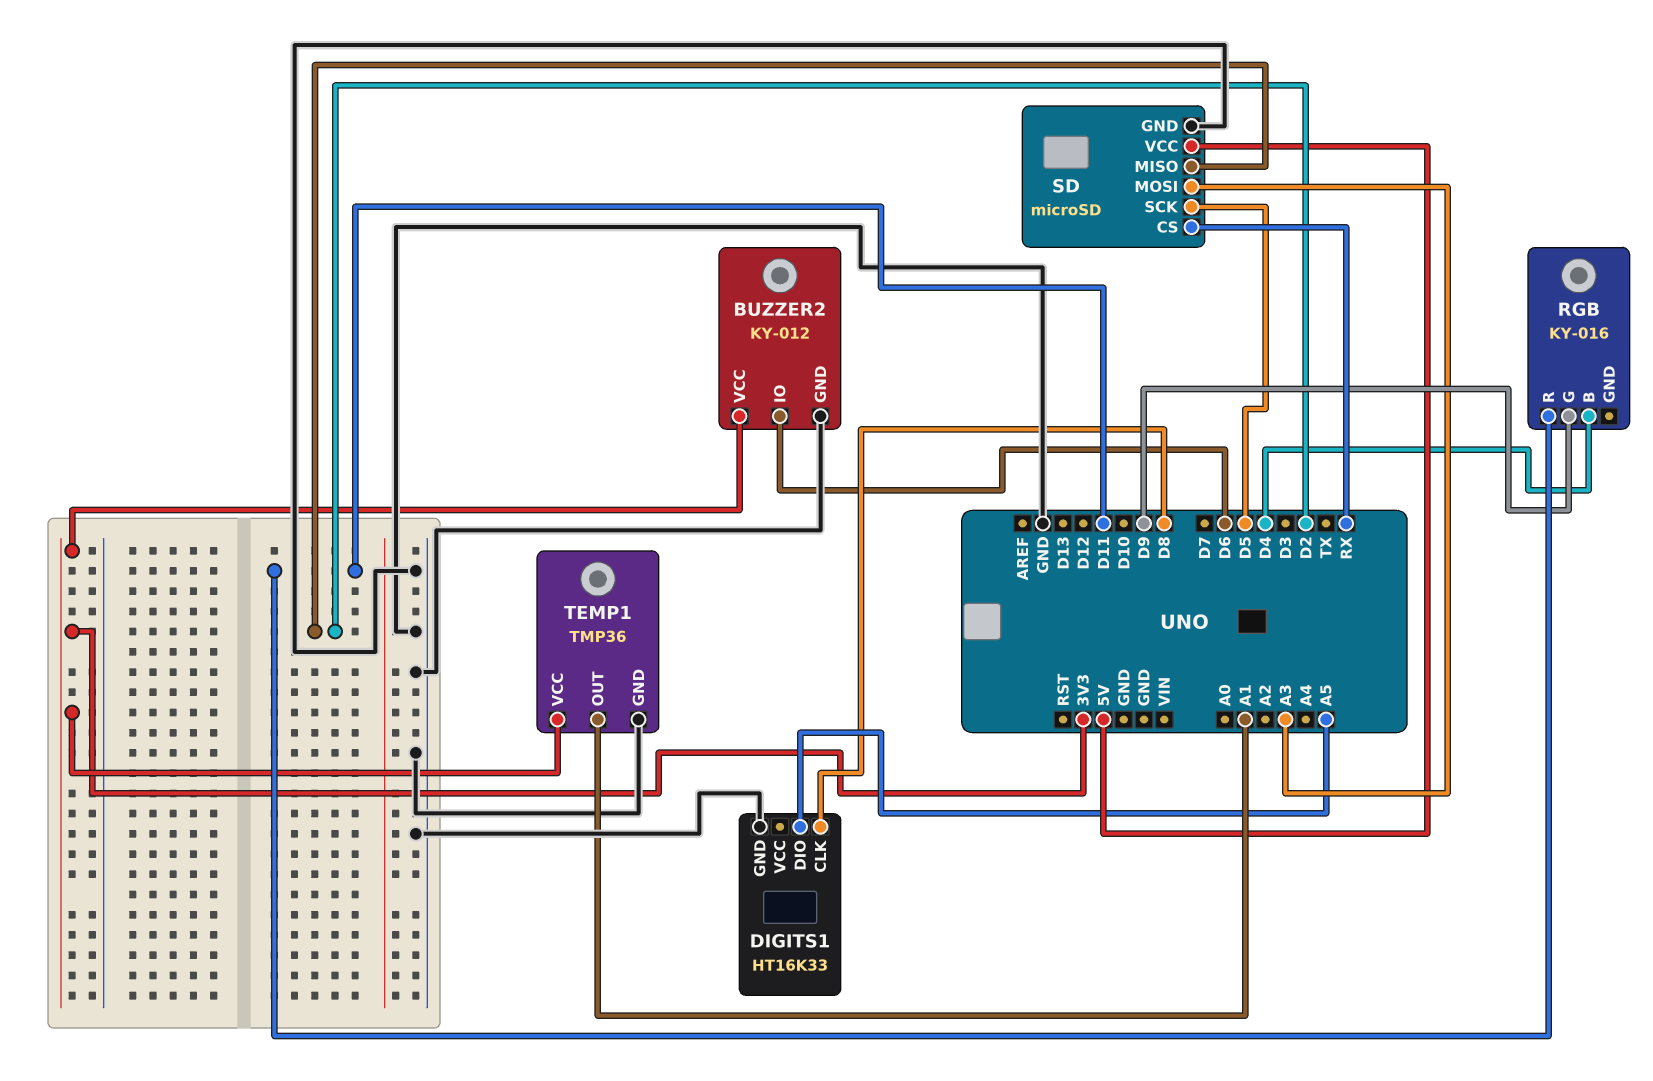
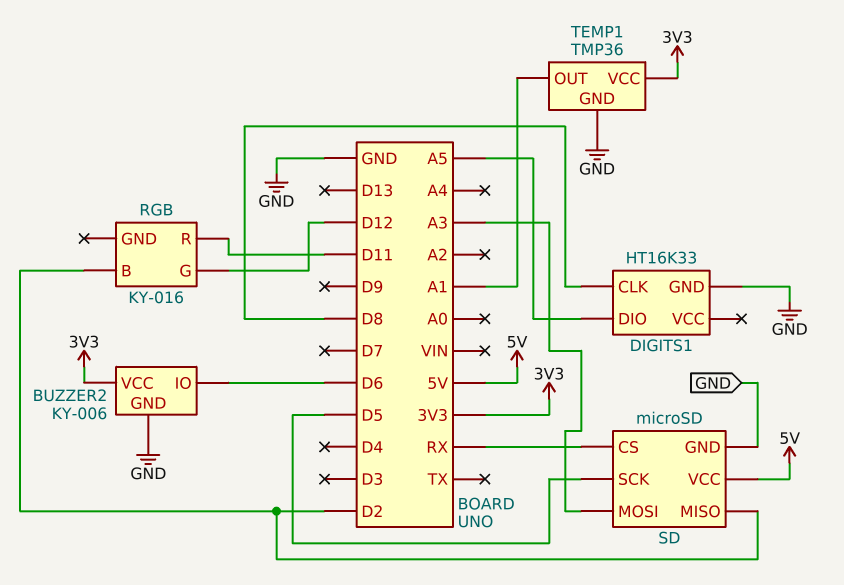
BUZZER2: KY-012 -> KY-006
RGB pin B: D4 -> D2
RGB pin G: D9 -> D12

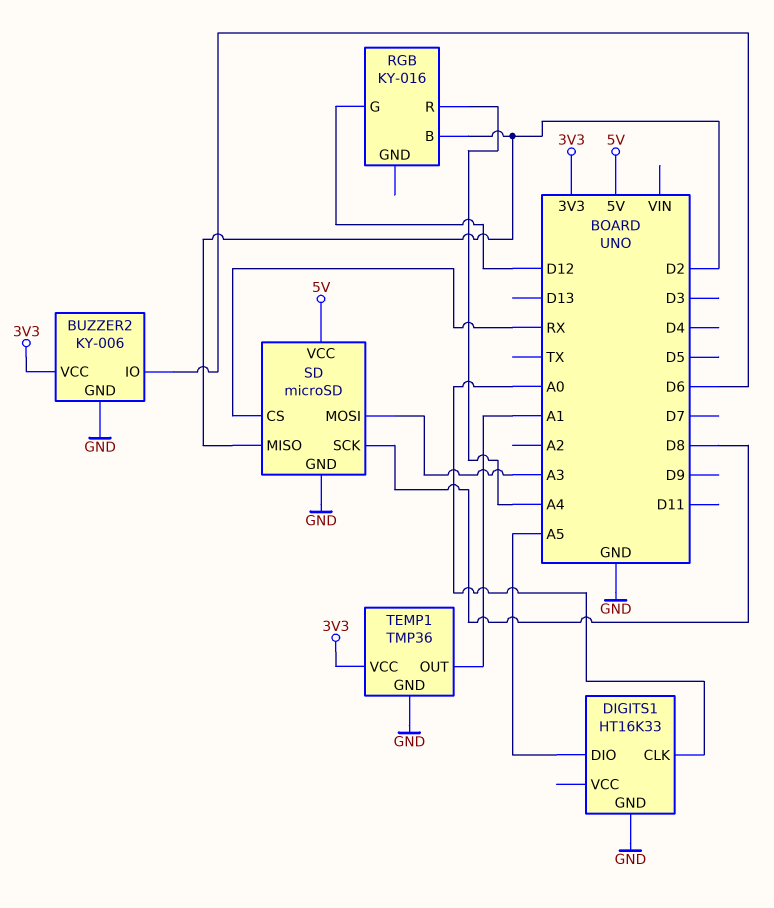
DIGITS1 pin CLK: D8 -> A0
RGB pin R: D11 -> A4
SD pin SCK: D5 -> D8

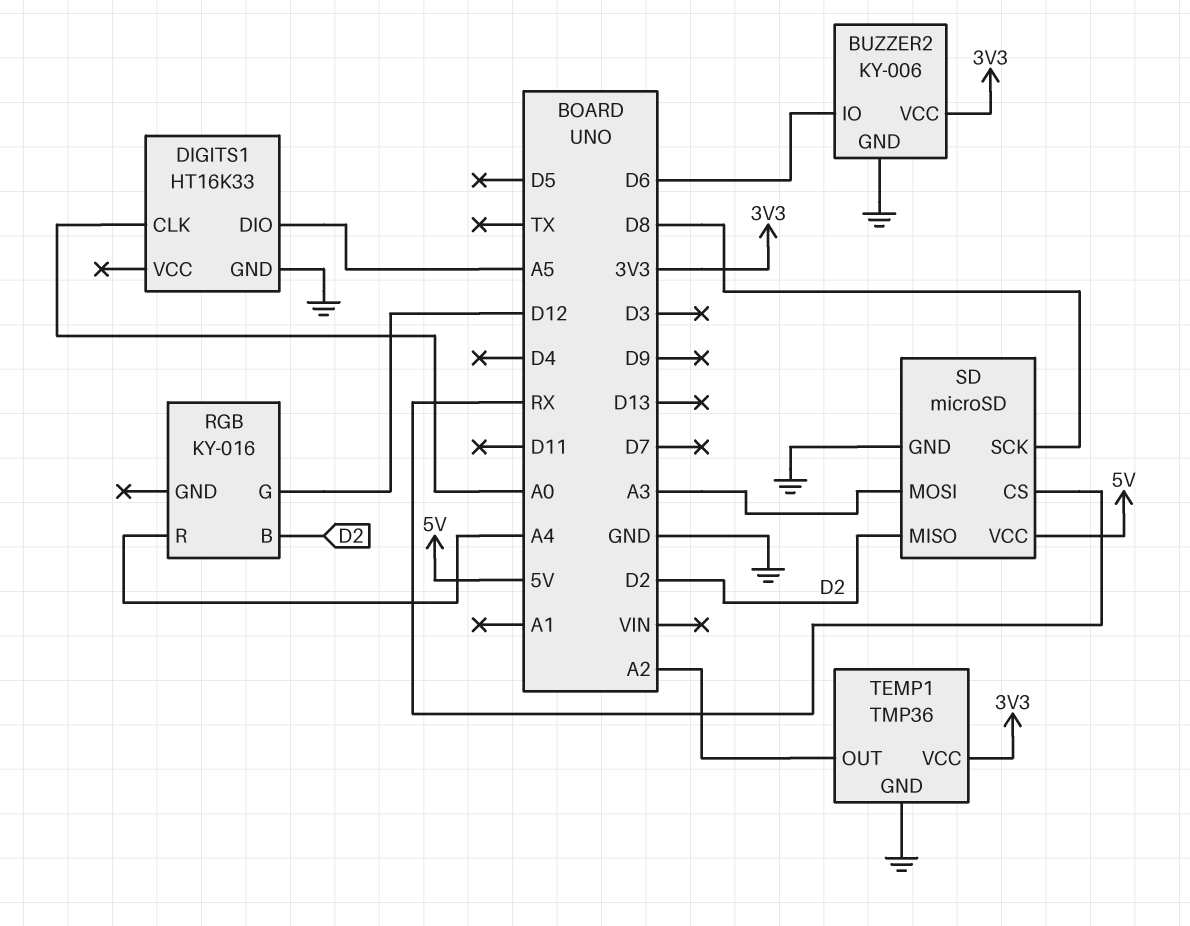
TEMP1 pin OUT: A1 -> A2

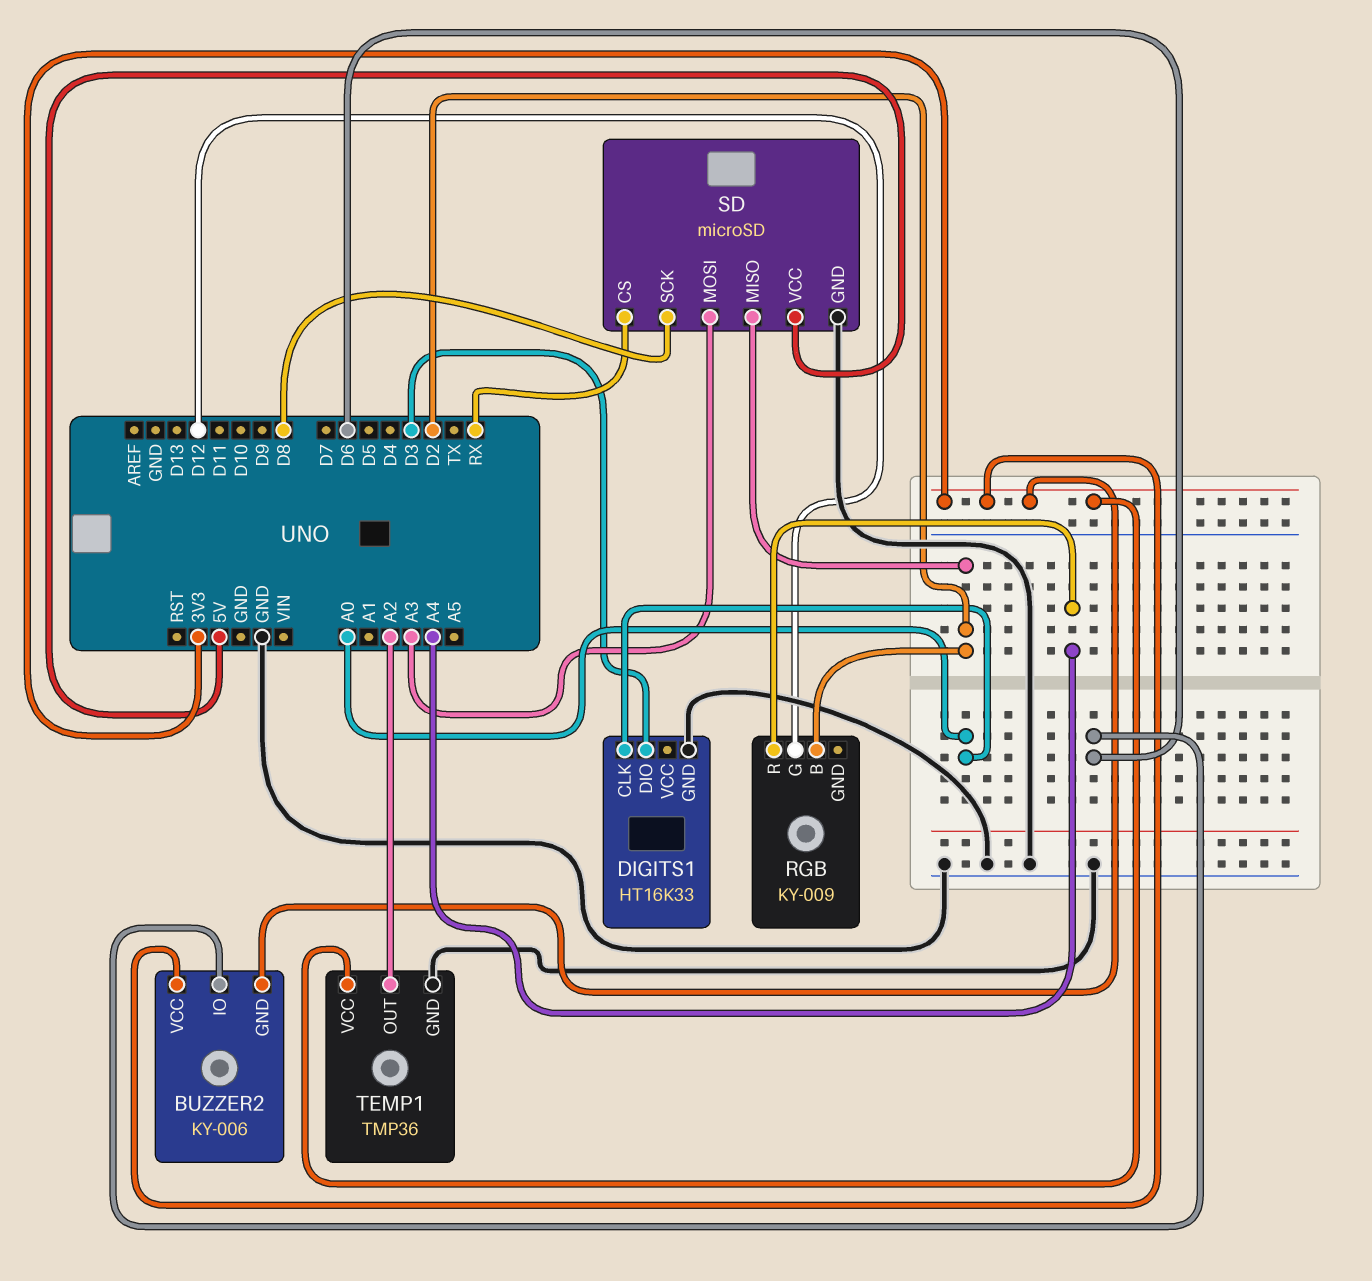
BUZZER2 pin GND: GND -> 3V3
DIGITS1 pin DIO: A5 -> D3
RGB: KY-016 -> KY-009

